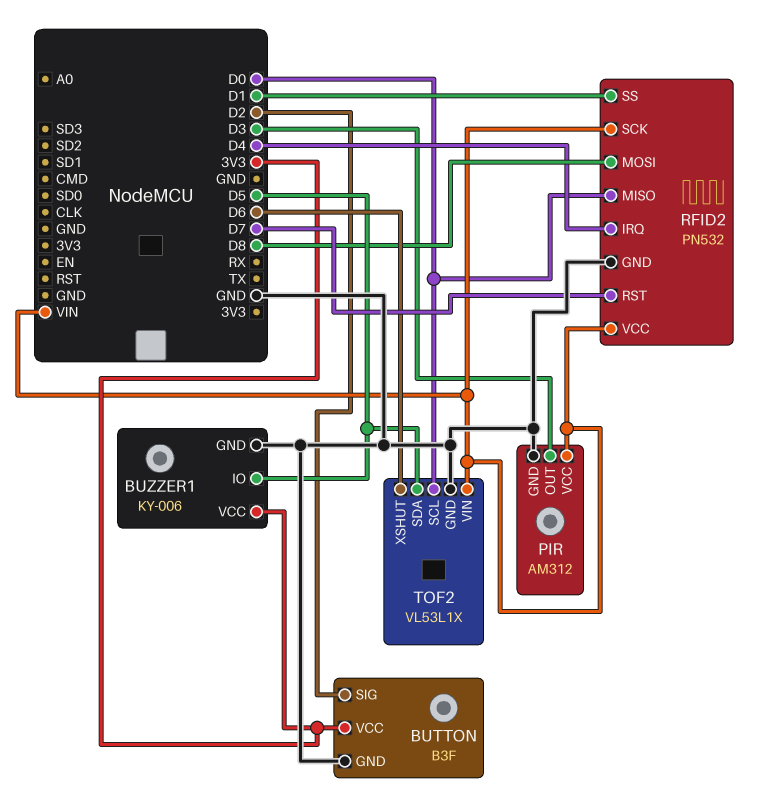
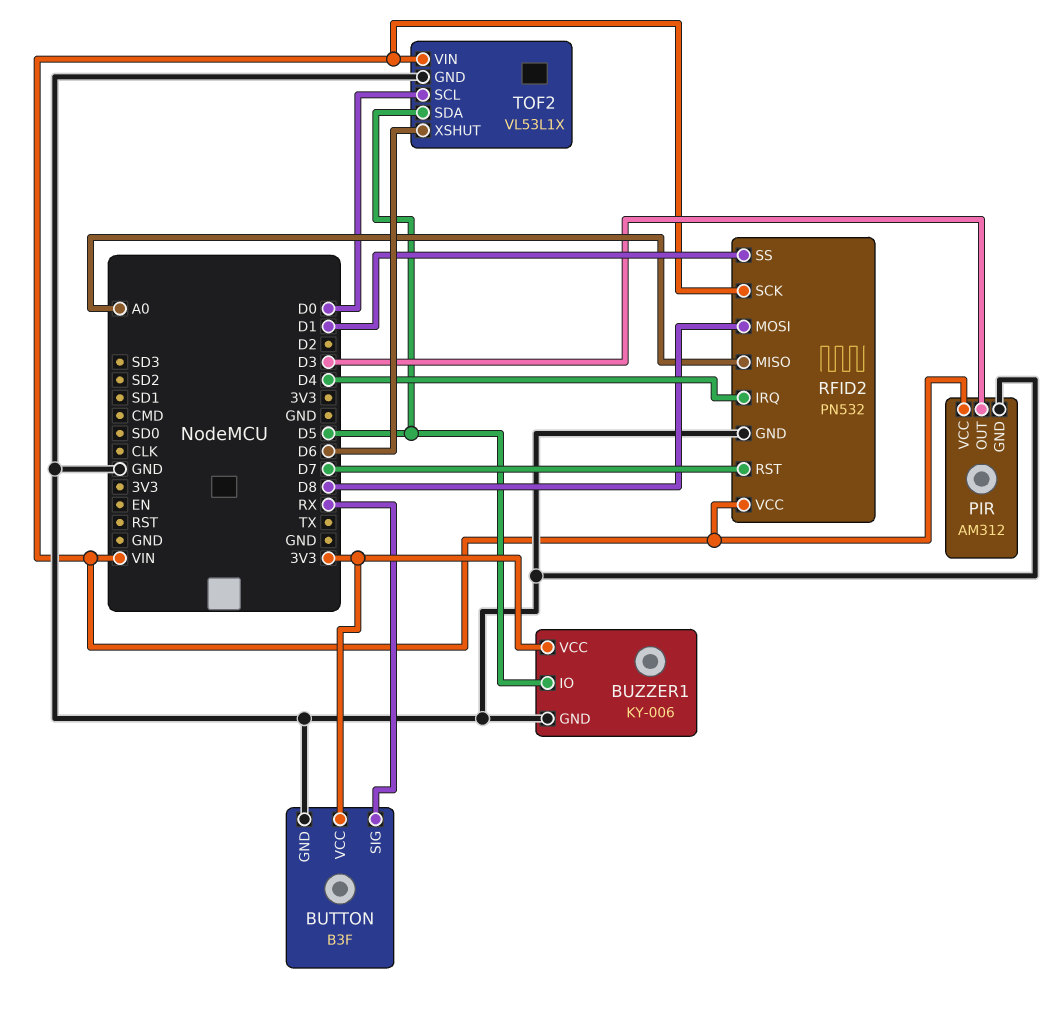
BUTTON pin SIG: D2 -> RX
RFID2 pin MISO: D0 -> A0

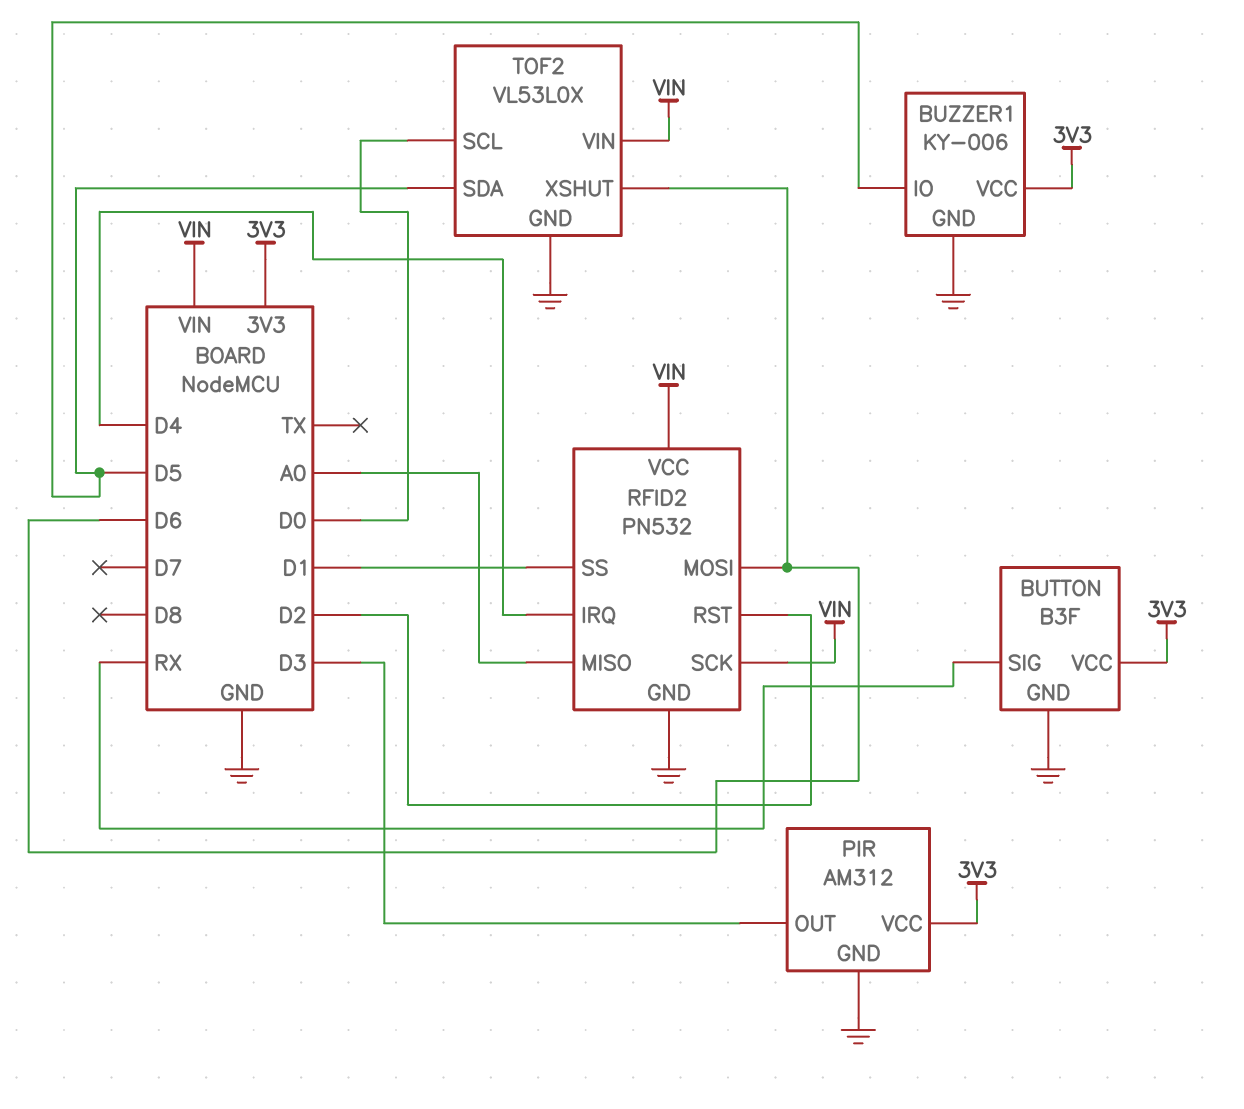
PIR pin VCC: VIN -> 3V3
RFID2 pin MOSI: D8 -> D6
RFID2 pin RST: D7 -> D2
TOF2: VL53L1X -> VL53L0X

